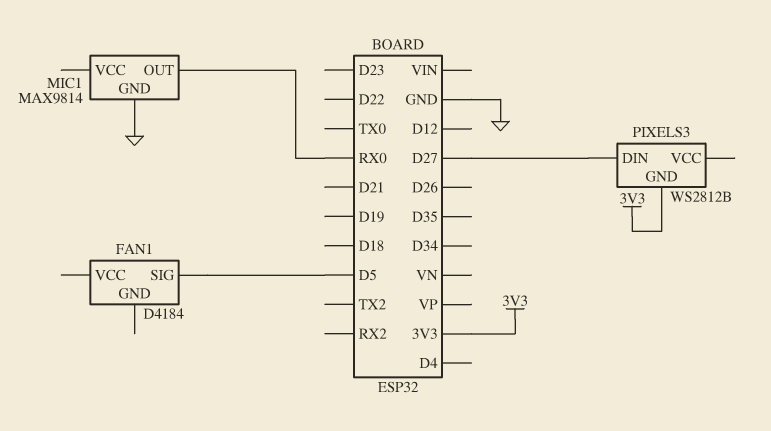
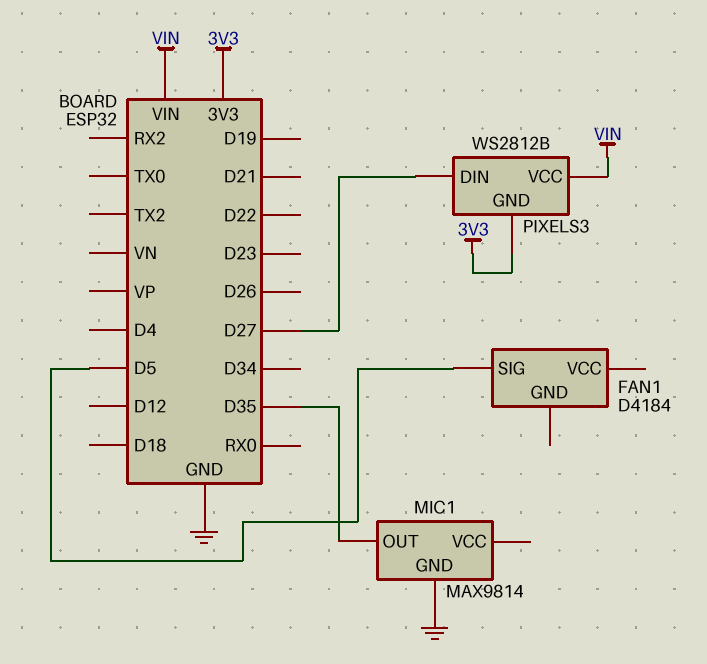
MIC1 pin OUT: RX0 -> D35
PIXELS3 pin VCC: none -> VIN

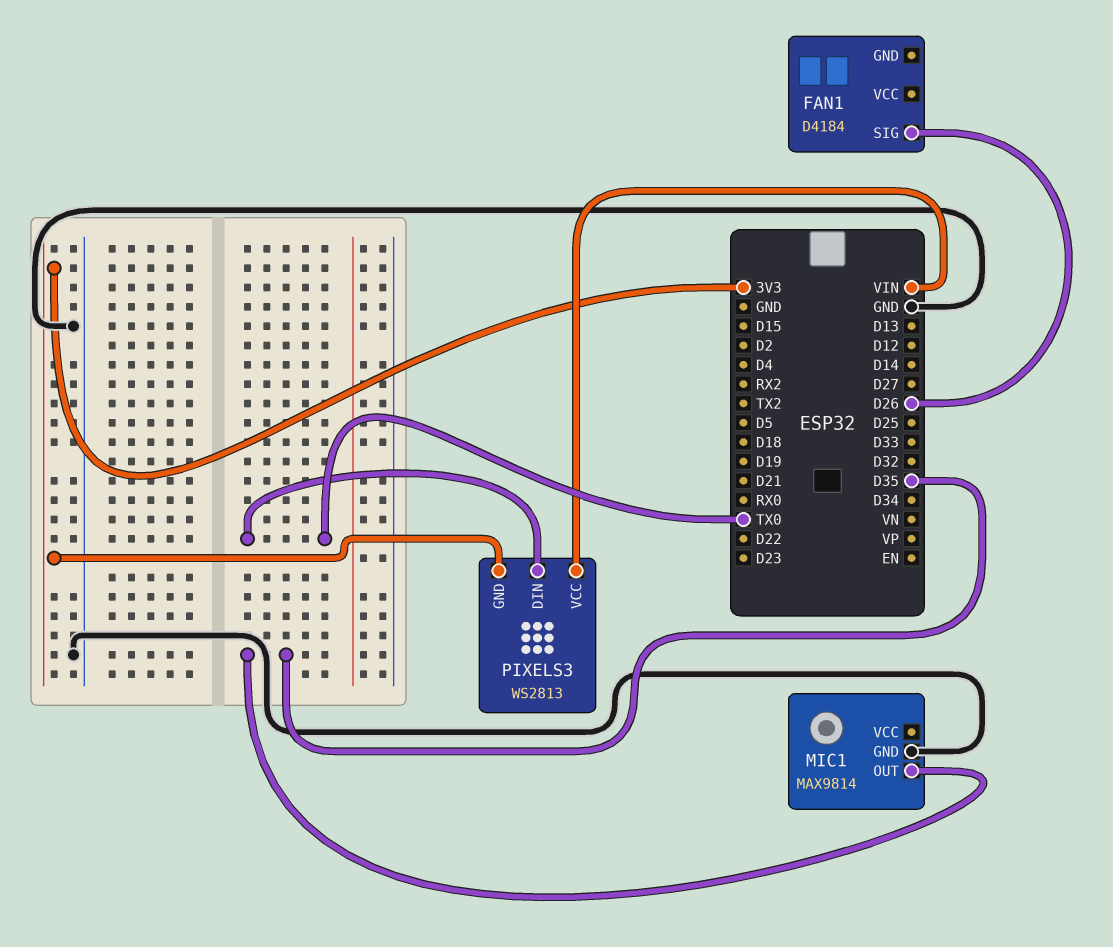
FAN1 pin SIG: D5 -> D26
PIXELS3: WS2812B -> WS2813
PIXELS3 pin DIN: D27 -> TX0

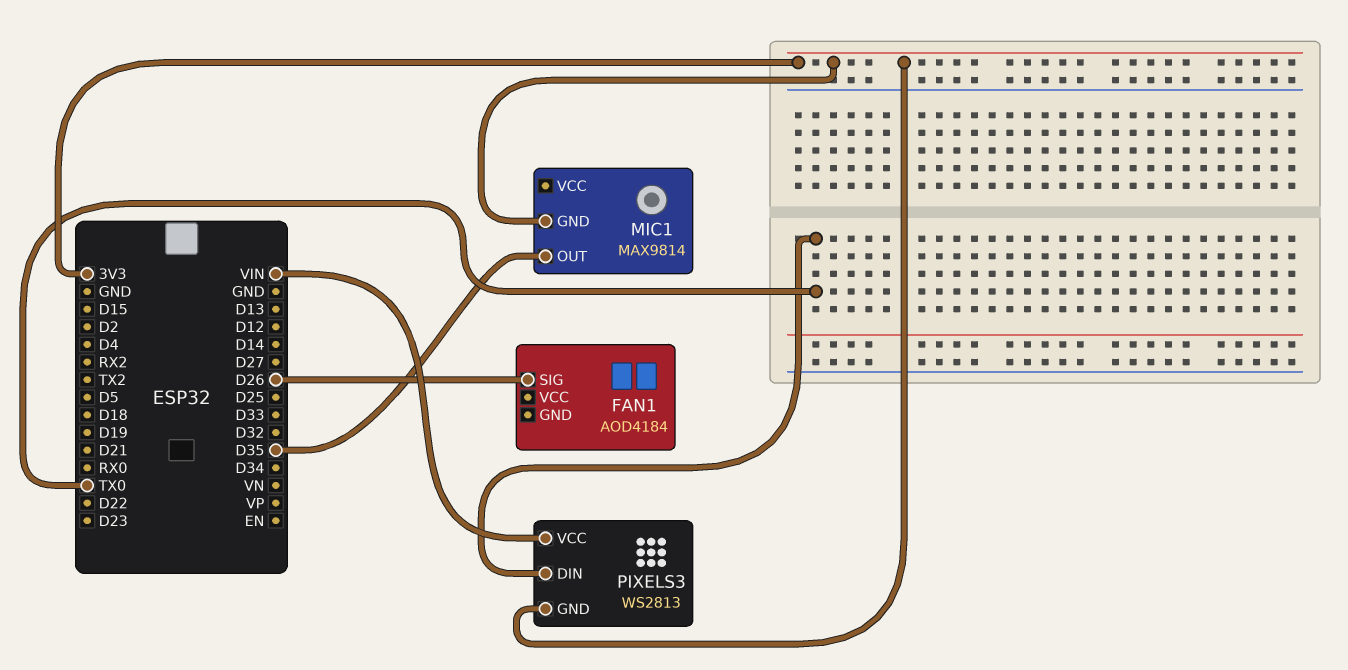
FAN1: D4184 -> AOD4184
MIC1 pin GND: GND -> 3V3

